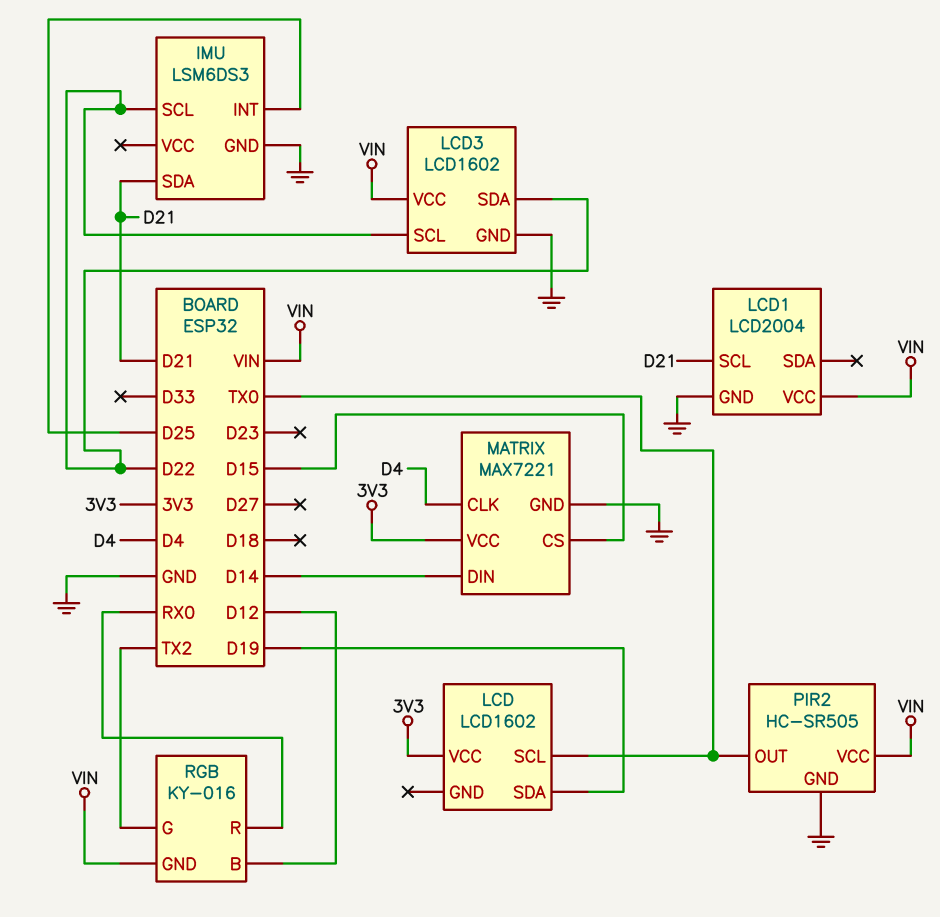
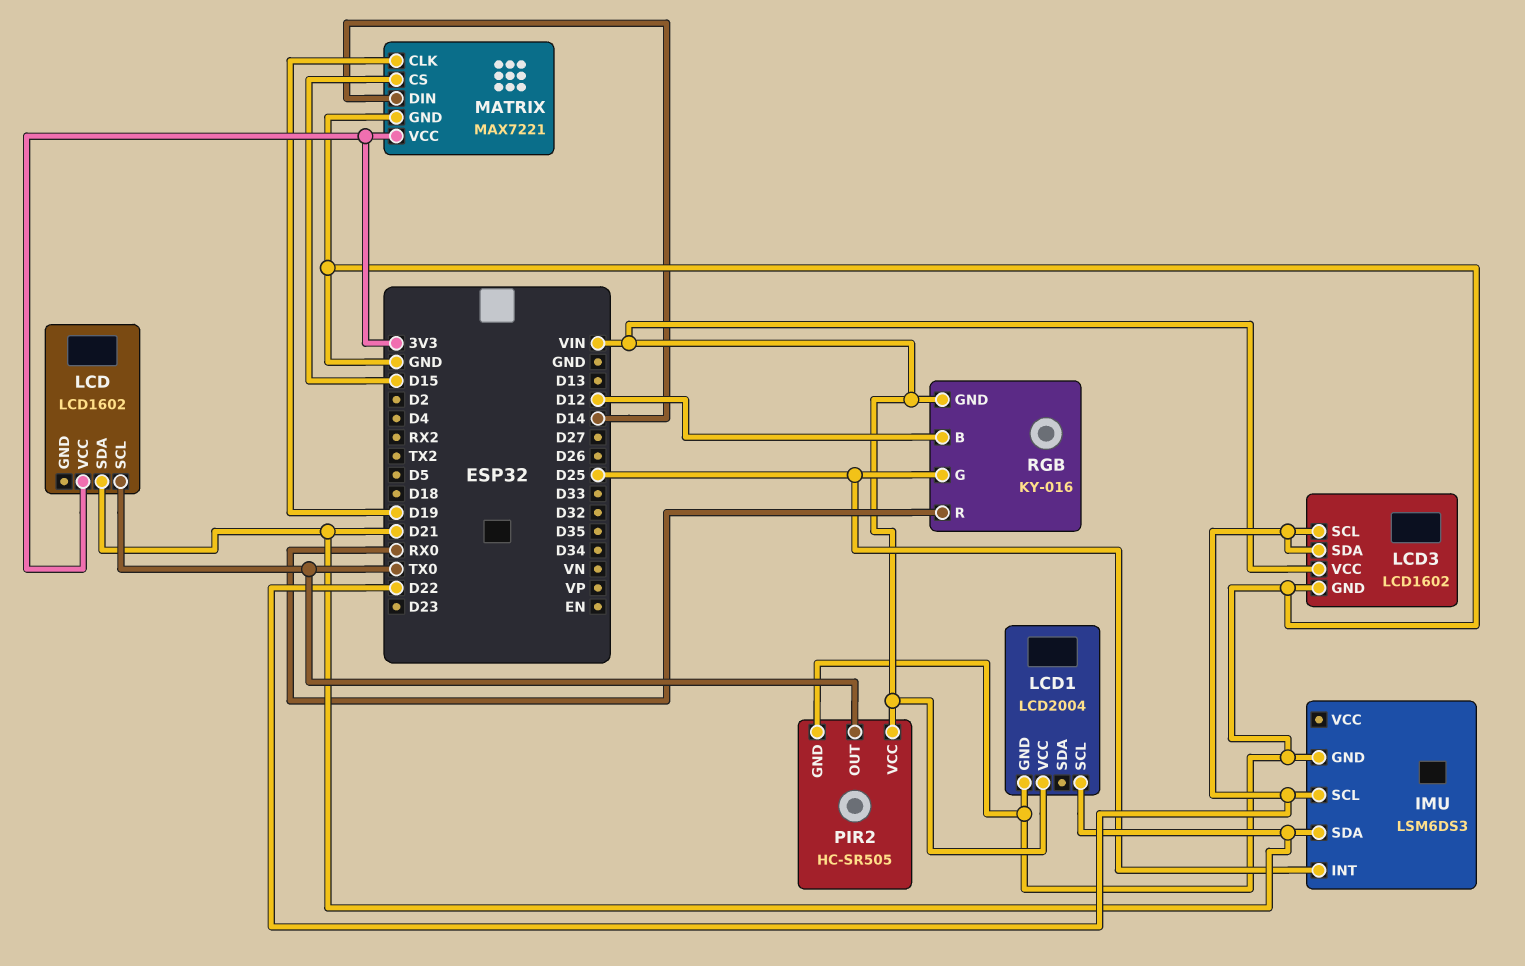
LCD pin SDA: D19 -> D21
MATRIX pin CLK: D4 -> D19
RGB pin G: TX2 -> D25

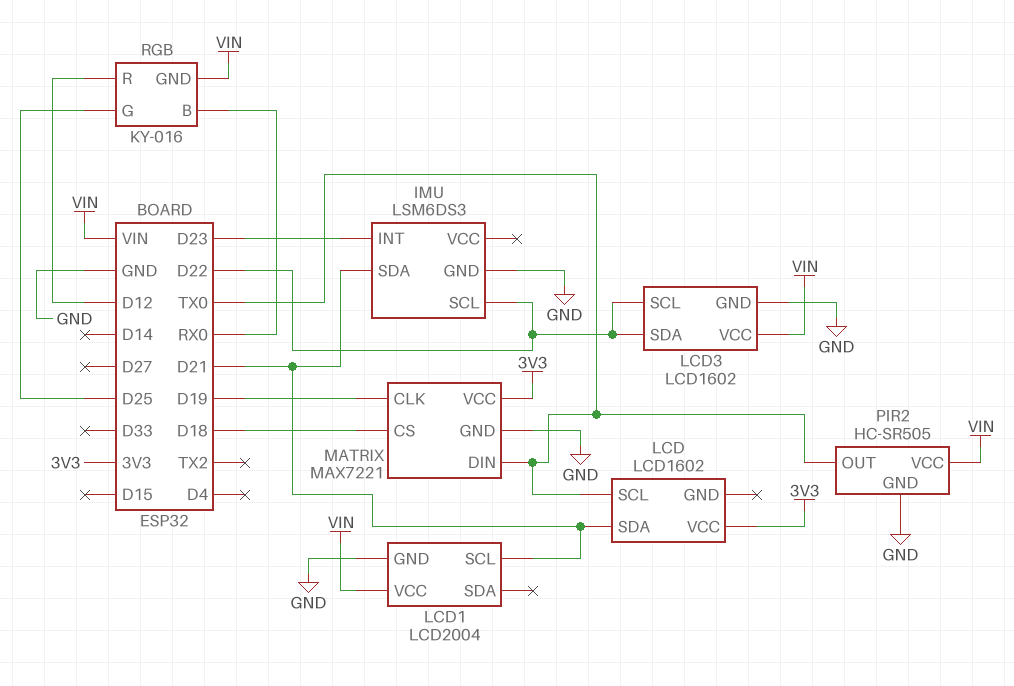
IMU pin INT: D25 -> D23
MATRIX pin CS: D15 -> D18
MATRIX pin DIN: D14 -> TX0
RGB pin B: D12 -> RX0
RGB pin R: RX0 -> D12

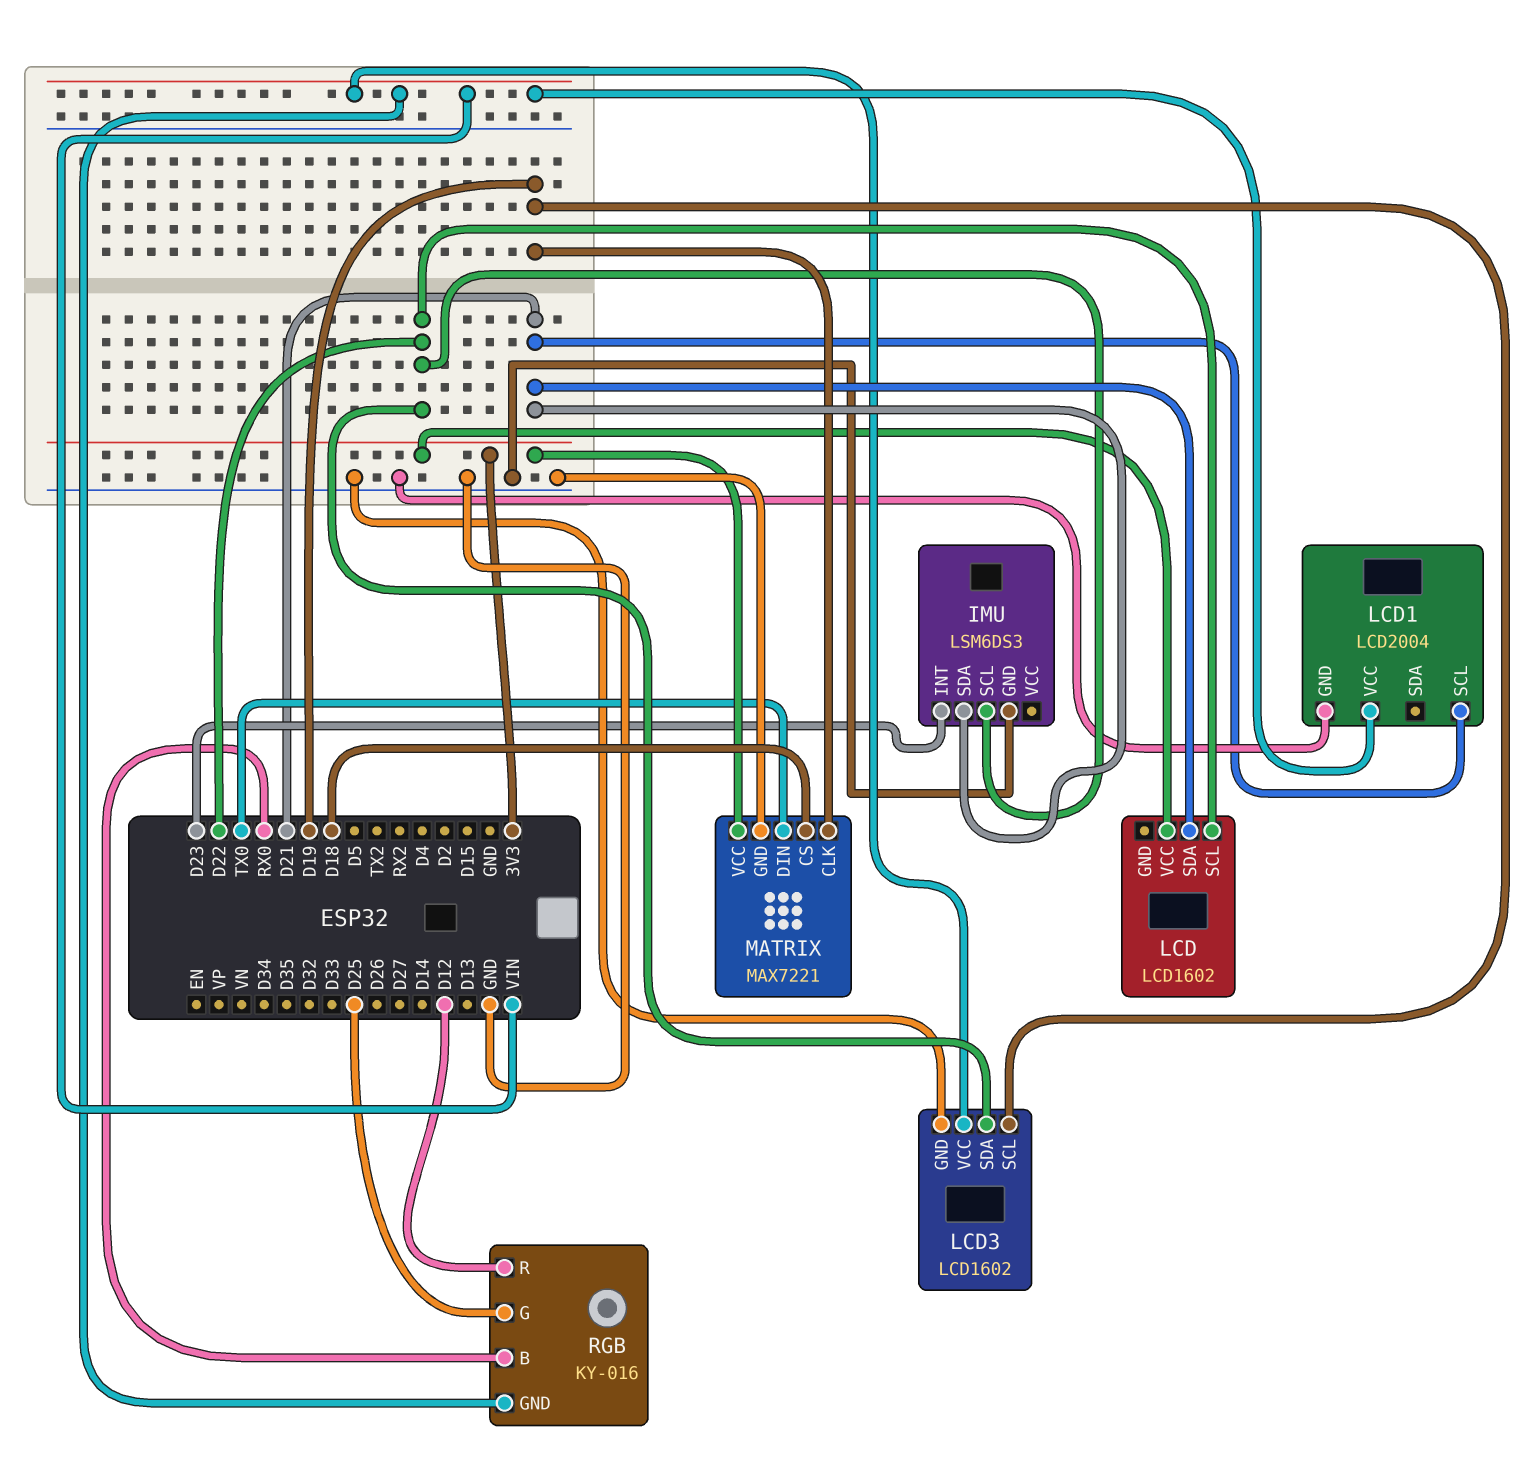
LCD pin SCL: TX0 -> D22
LCD3 pin SCL: D22 -> D19
PIR2: HC-SR505 -> none
PIR2 pin GND: GND -> none
PIR2 pin OUT: TX0 -> none
PIR2 pin VCC: VIN -> none

